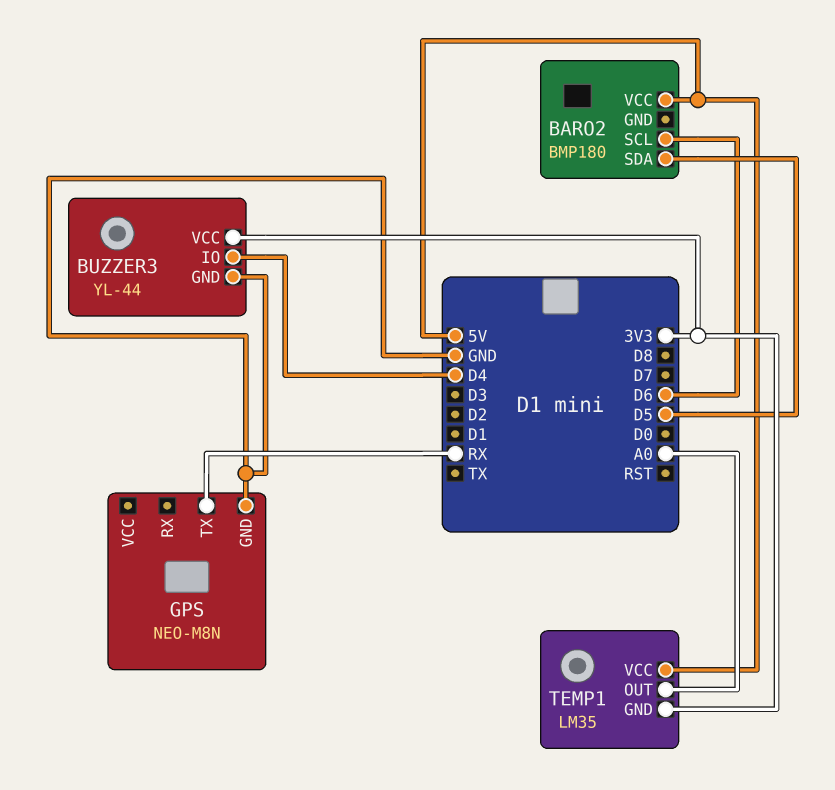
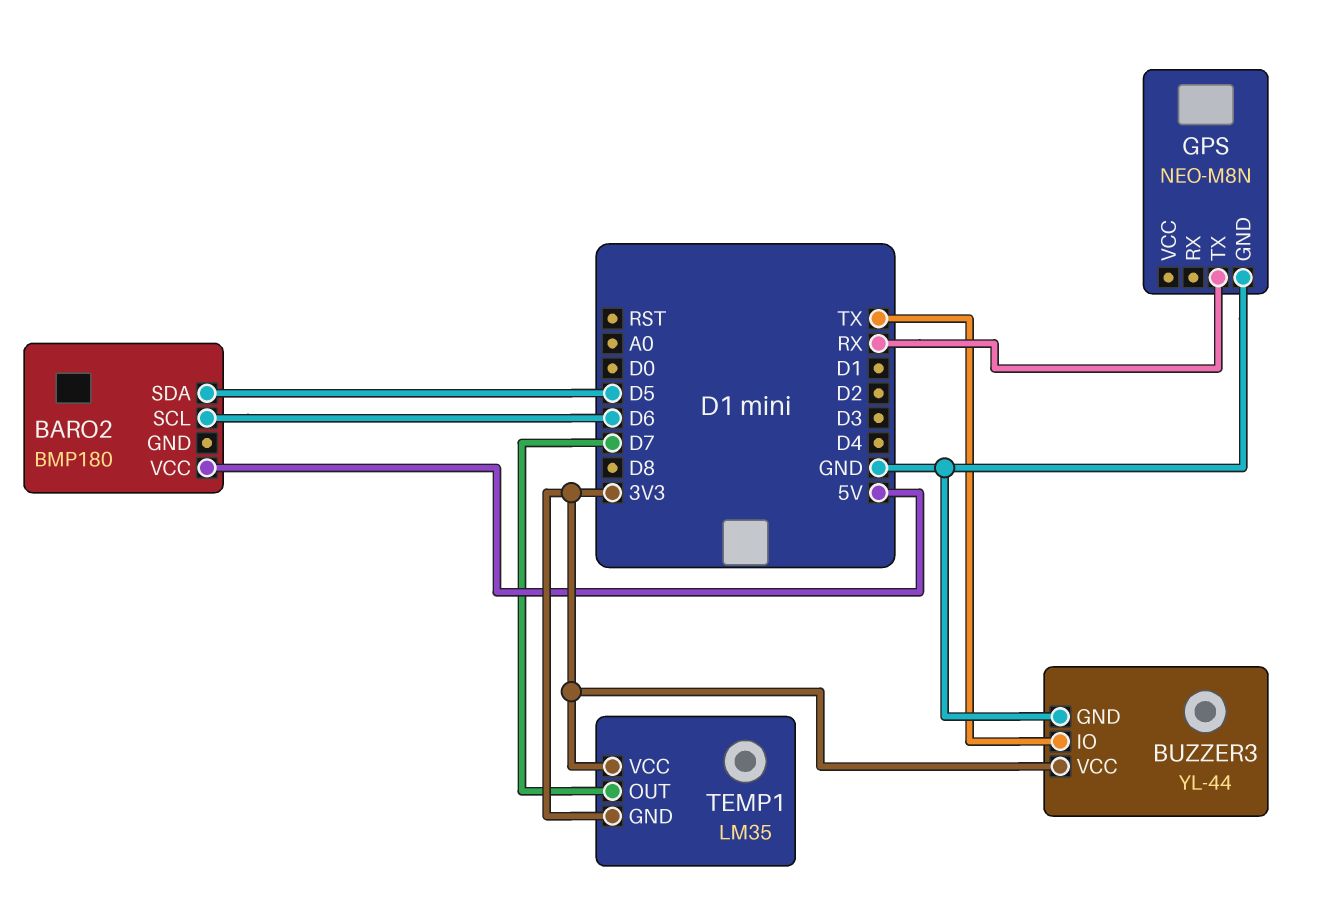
BUZZER3 pin IO: D4 -> TX
TEMP1 pin OUT: A0 -> D7
TEMP1 pin VCC: 5V -> 3V3

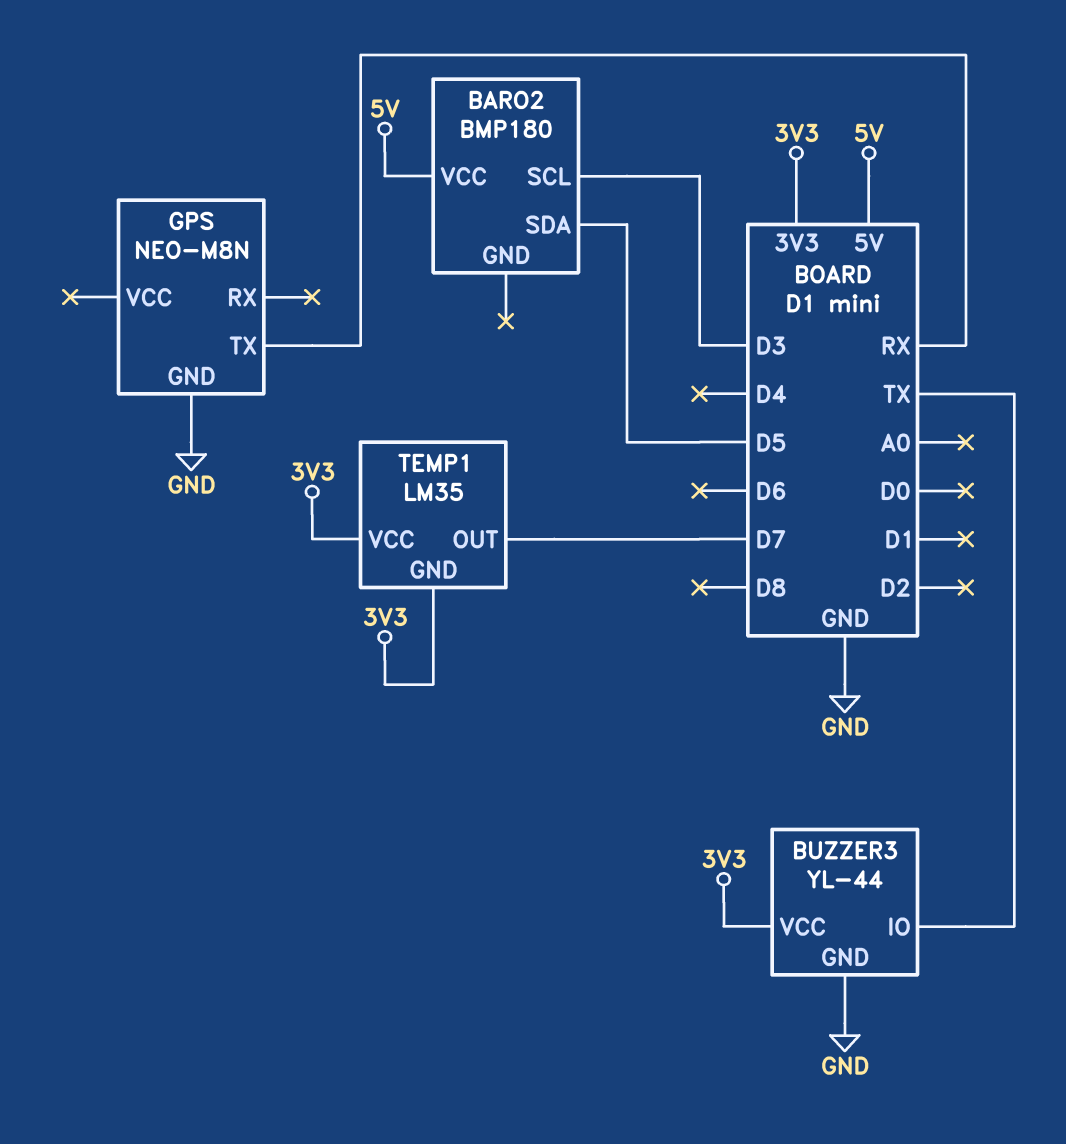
BARO2 pin SCL: D6 -> D3

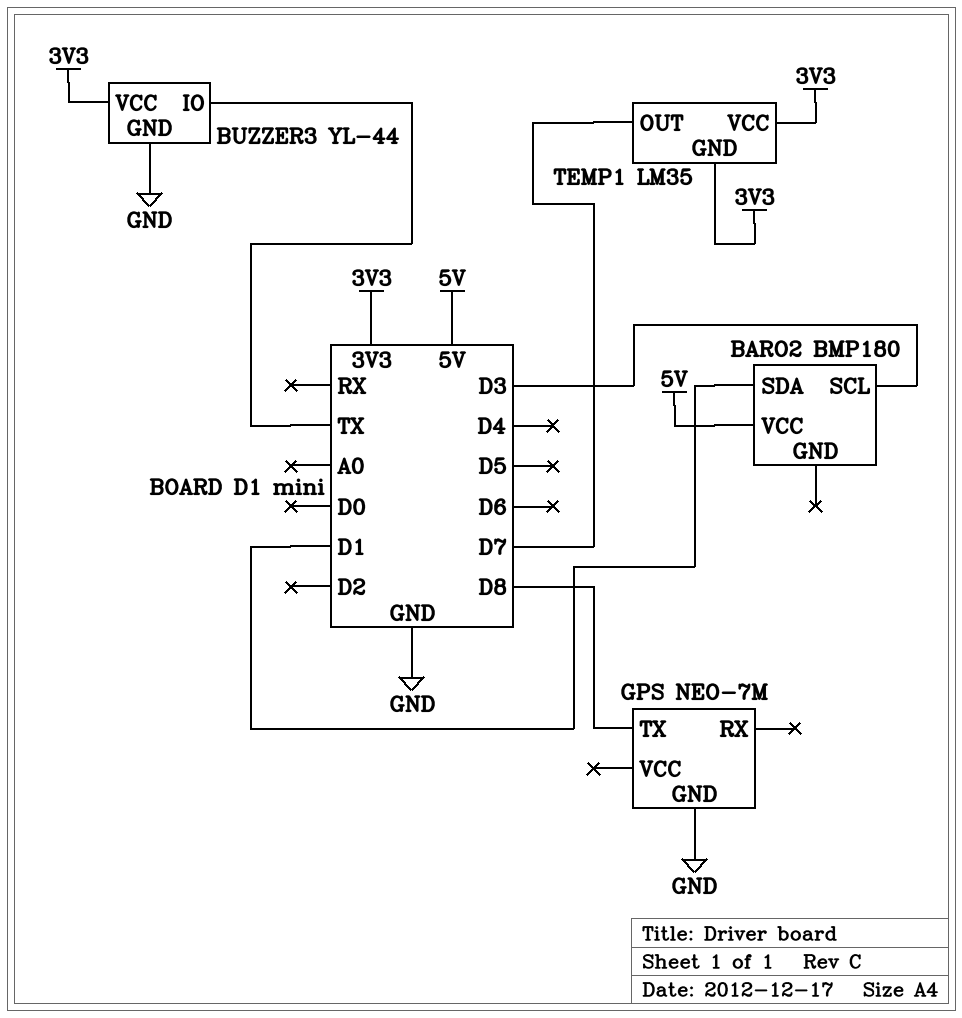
BARO2 pin SDA: D5 -> D1
GPS: NEO-M8N -> NEO-7M
GPS pin TX: RX -> D8

